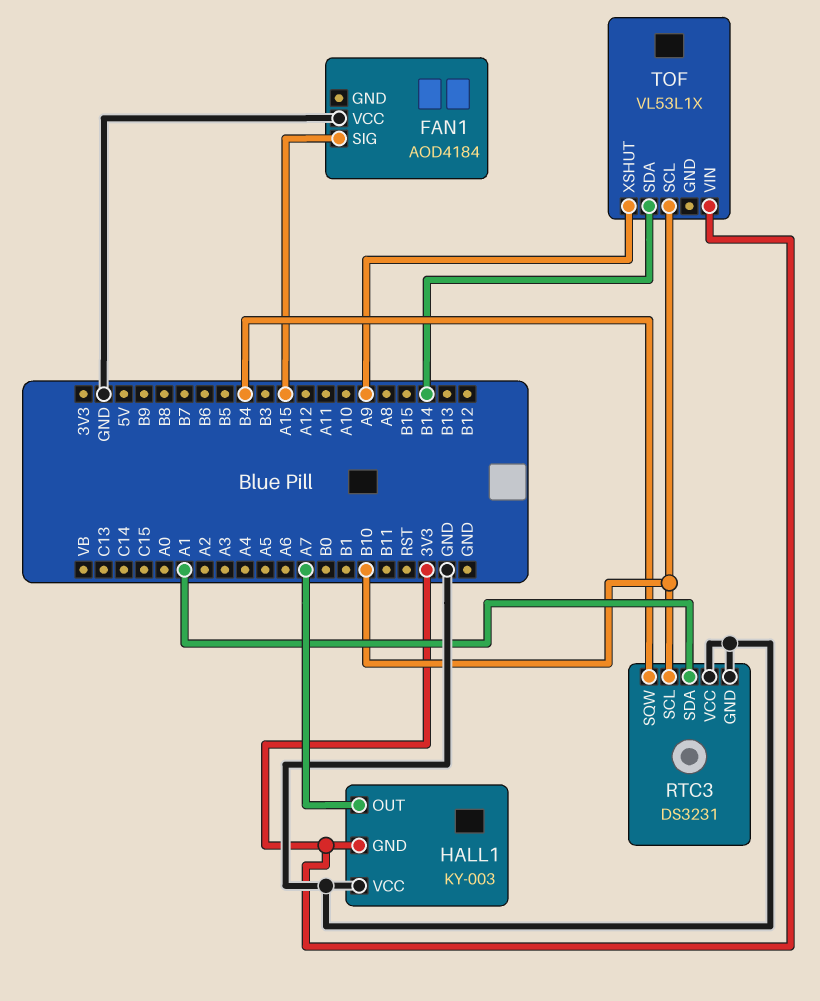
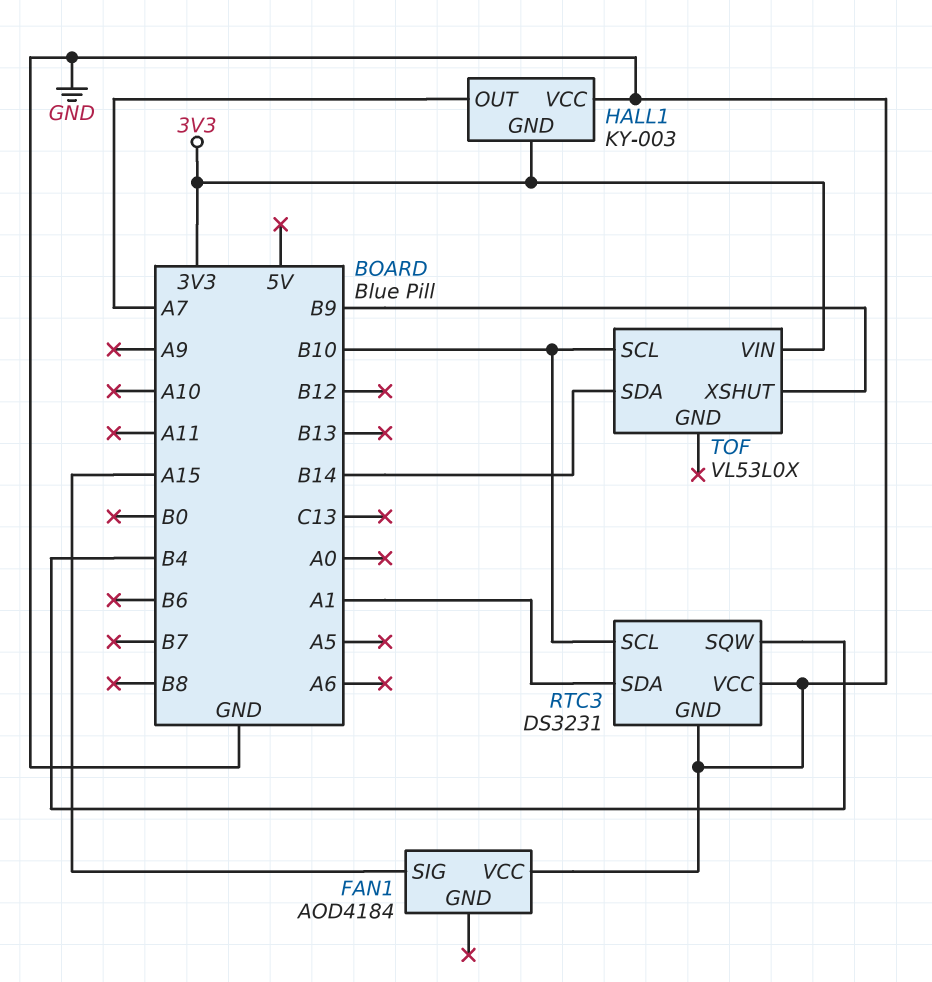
TOF: VL53L1X -> VL53L0X
TOF pin XSHUT: A9 -> B9

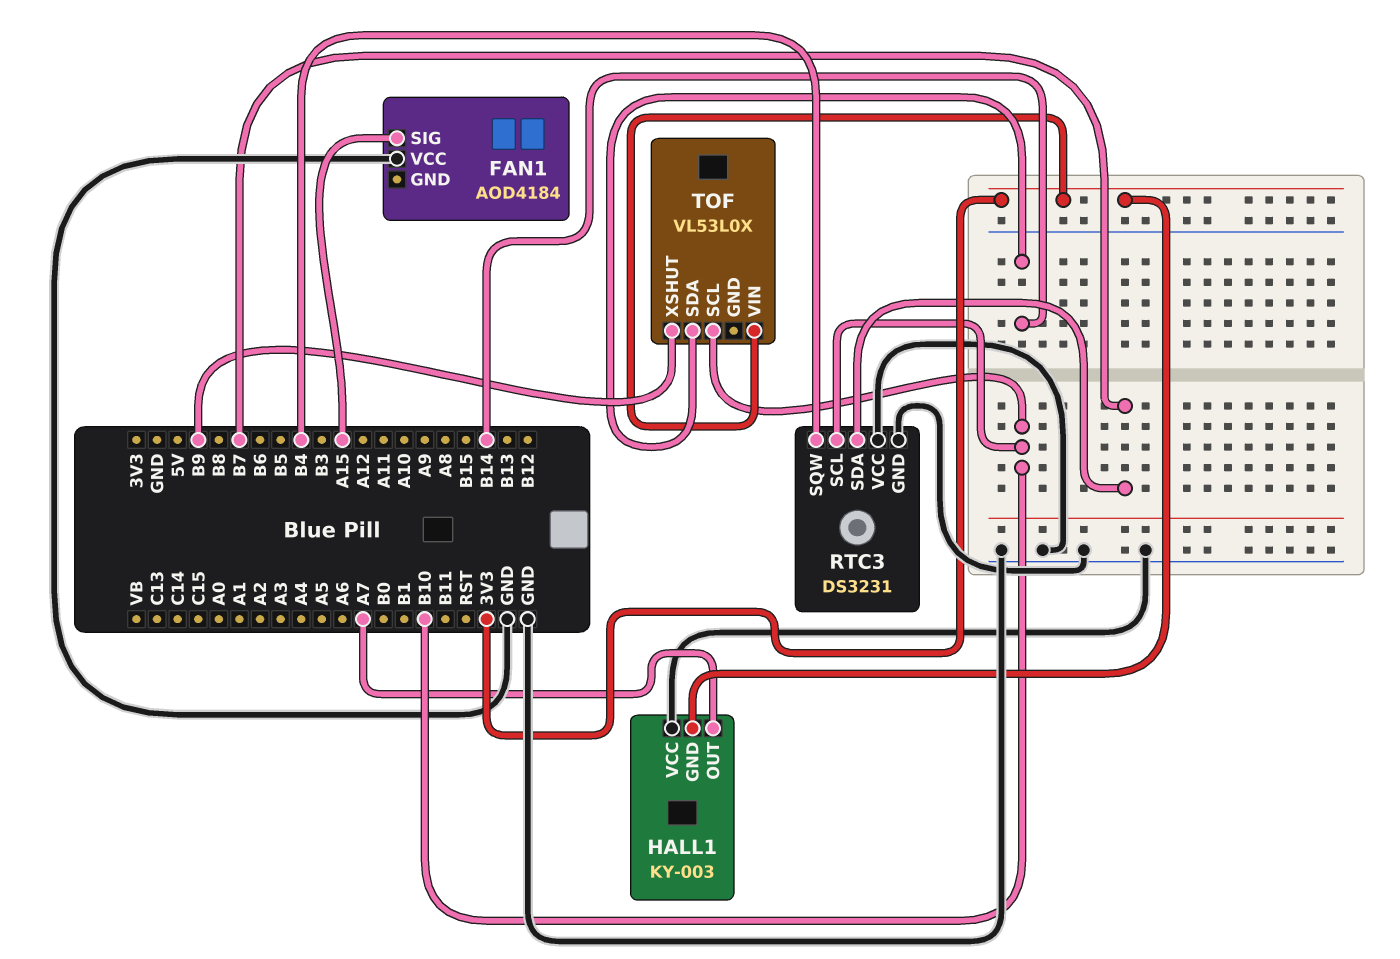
RTC3 pin SDA: A1 -> B7

